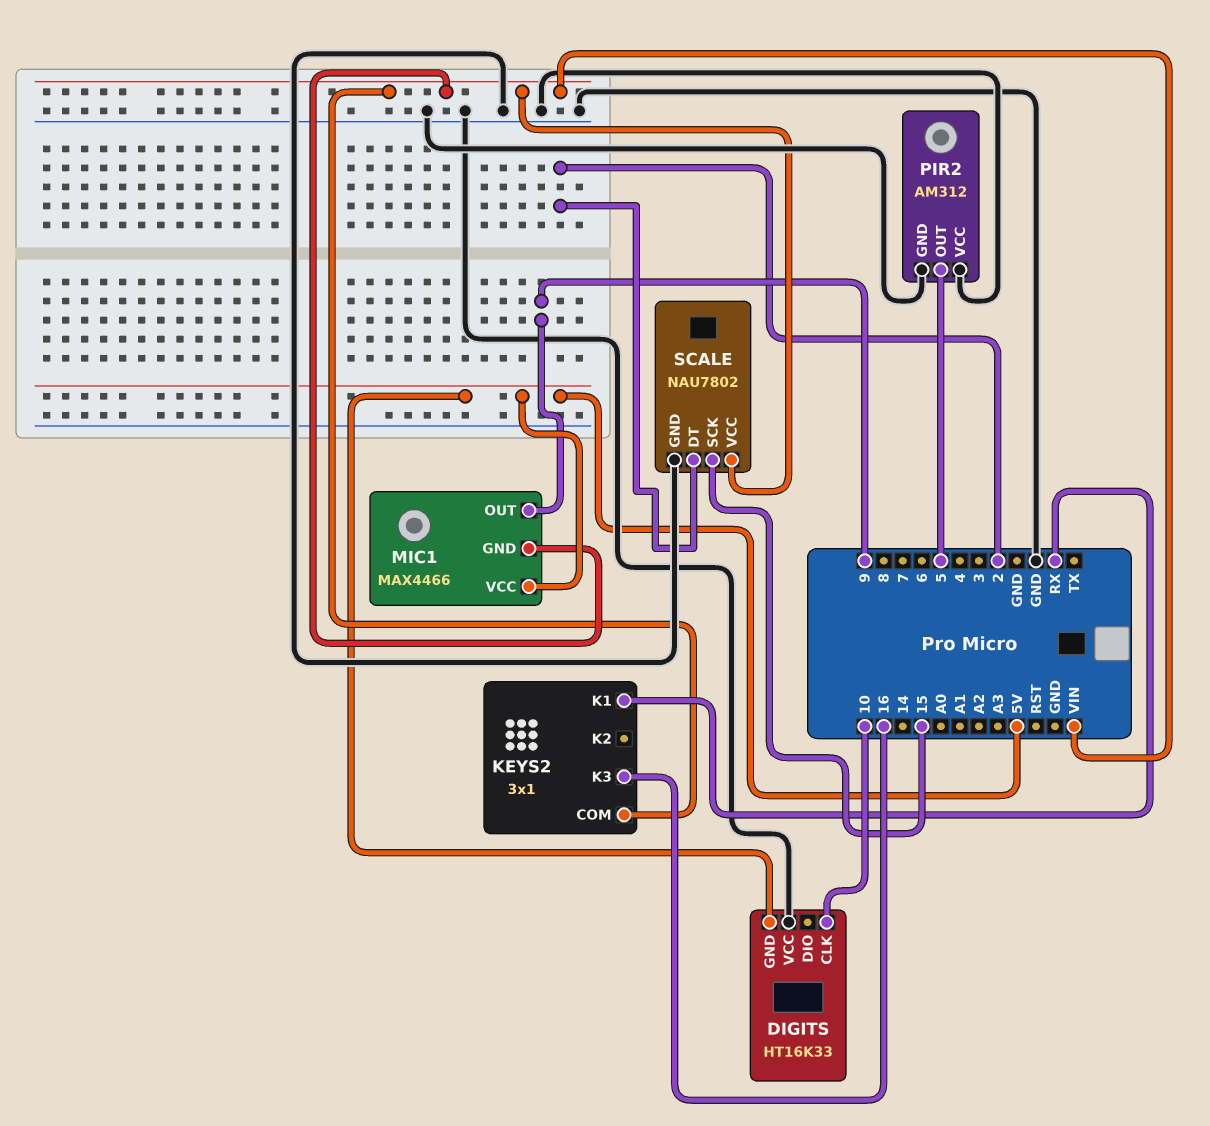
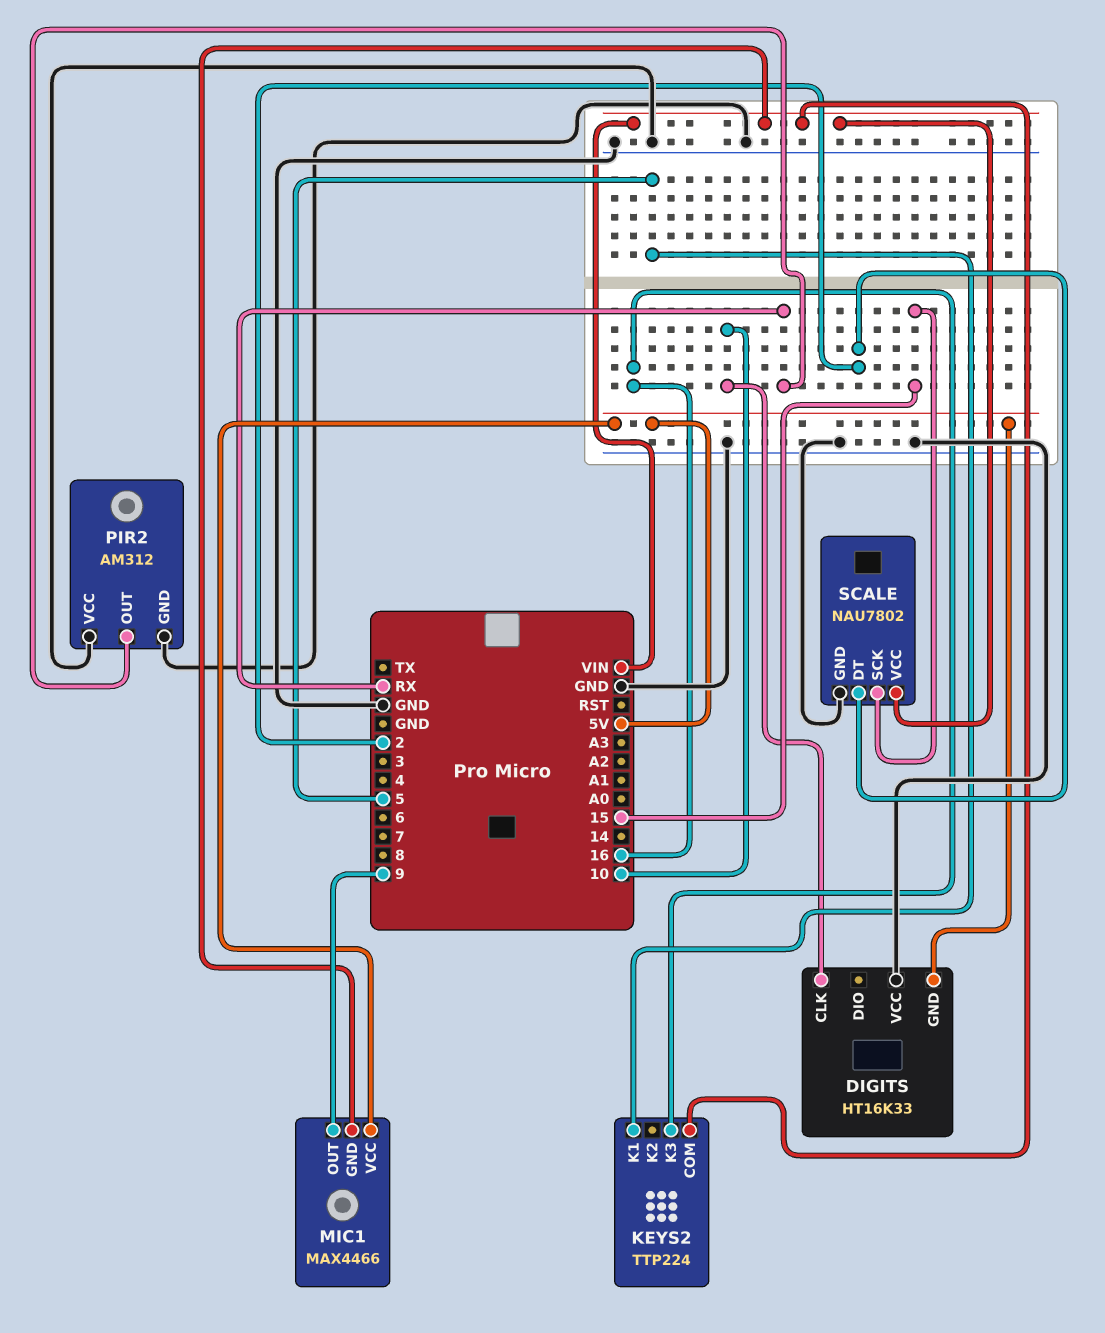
KEYS2: 3x1 -> TTP224
KEYS2 pin K1: RX -> 5
PIR2 pin OUT: 5 -> RX

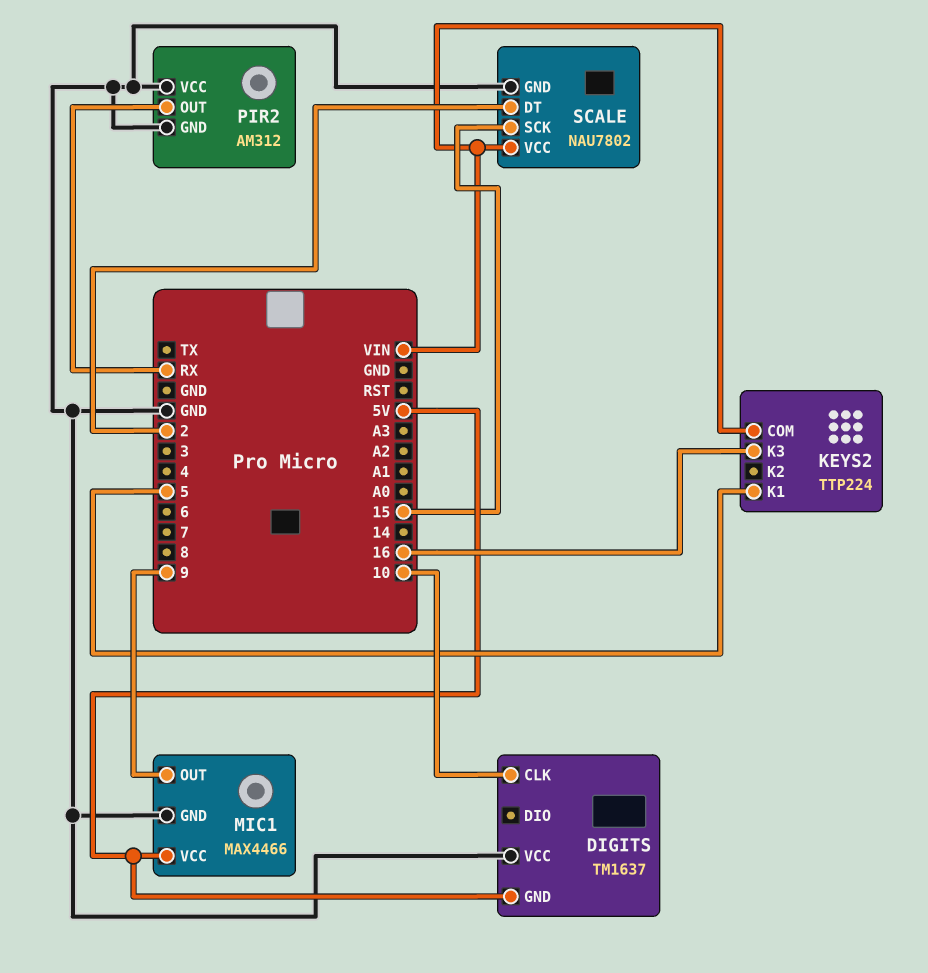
DIGITS: HT16K33 -> TM1637
MIC1 pin GND: VIN -> GND

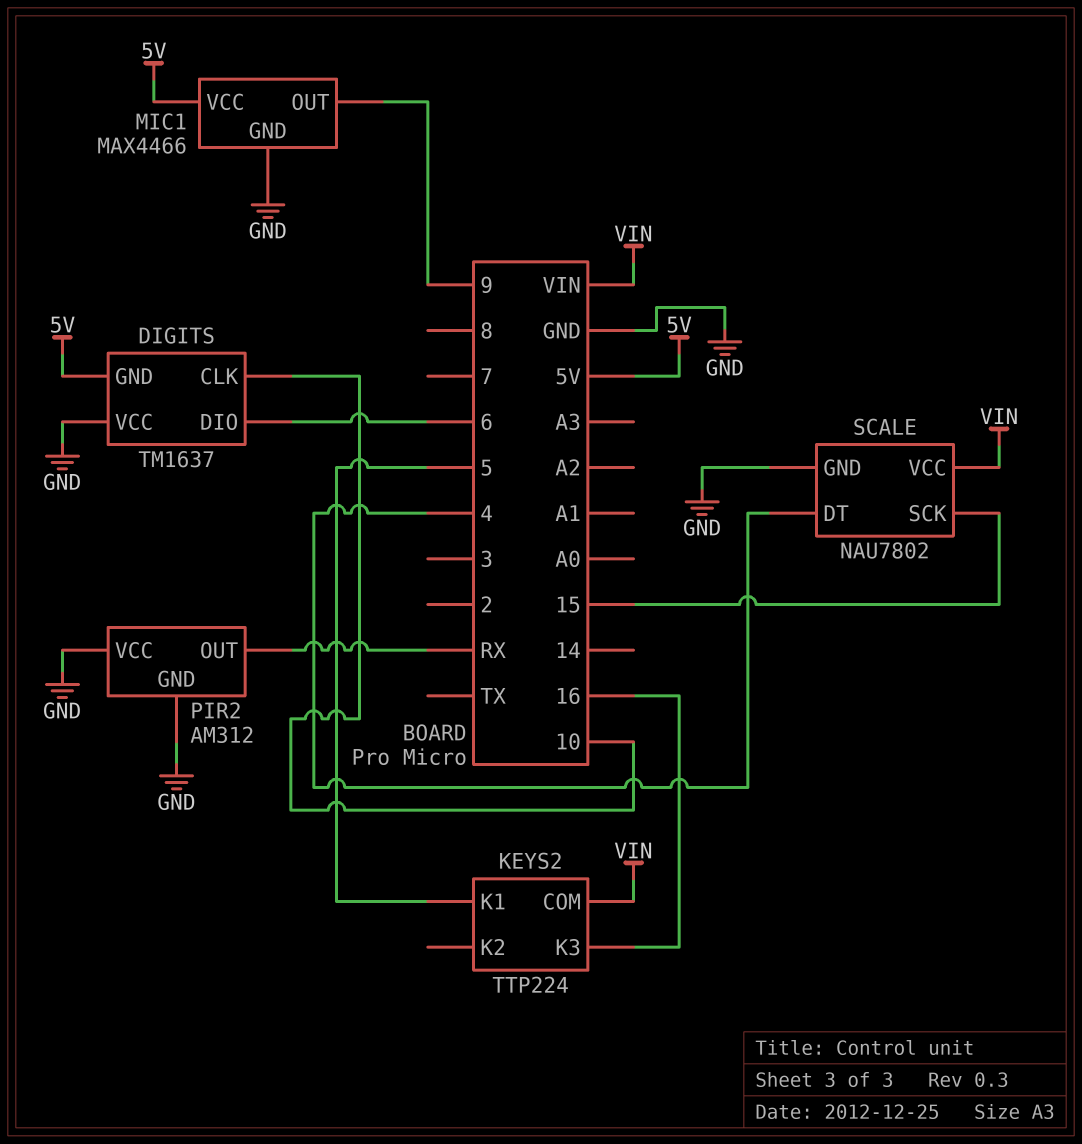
DIGITS pin DIO: none -> 6
SCALE pin DT: 2 -> 4

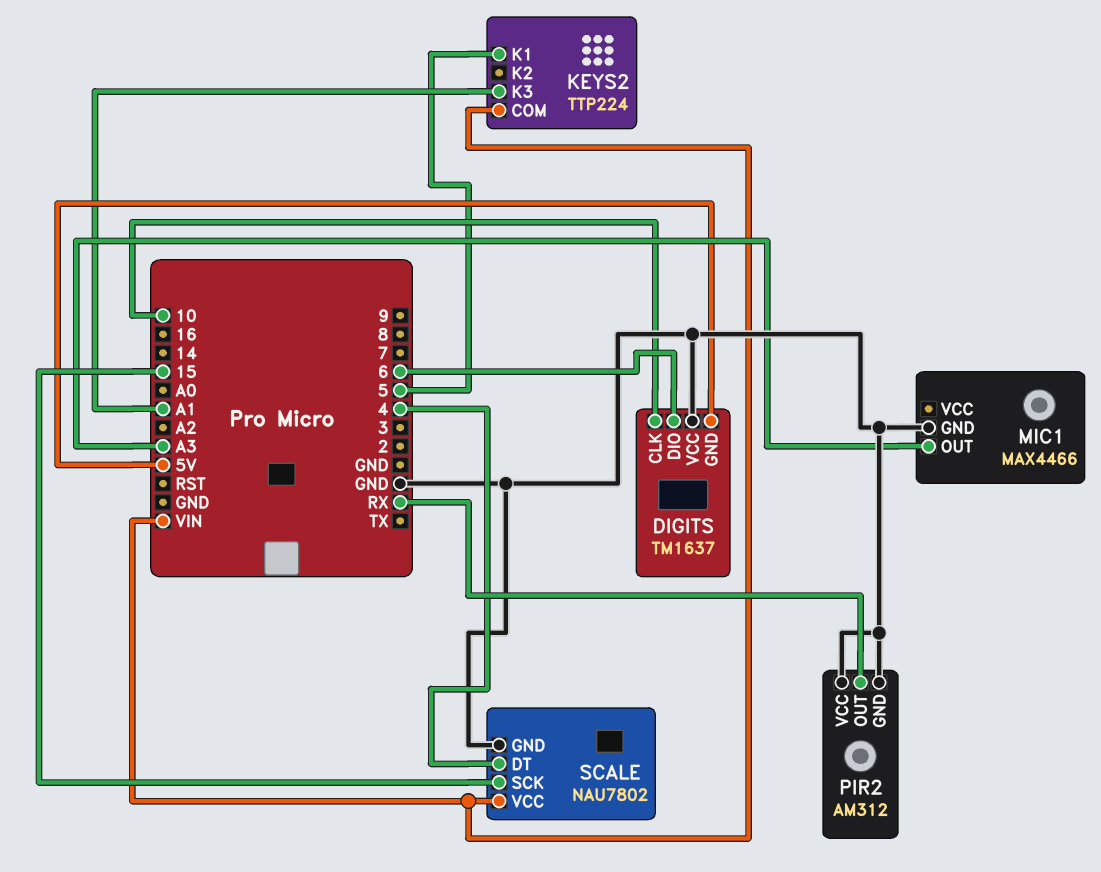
KEYS2 pin K3: 16 -> A1
MIC1 pin OUT: 9 -> A3
MIC1 pin VCC: 5V -> none

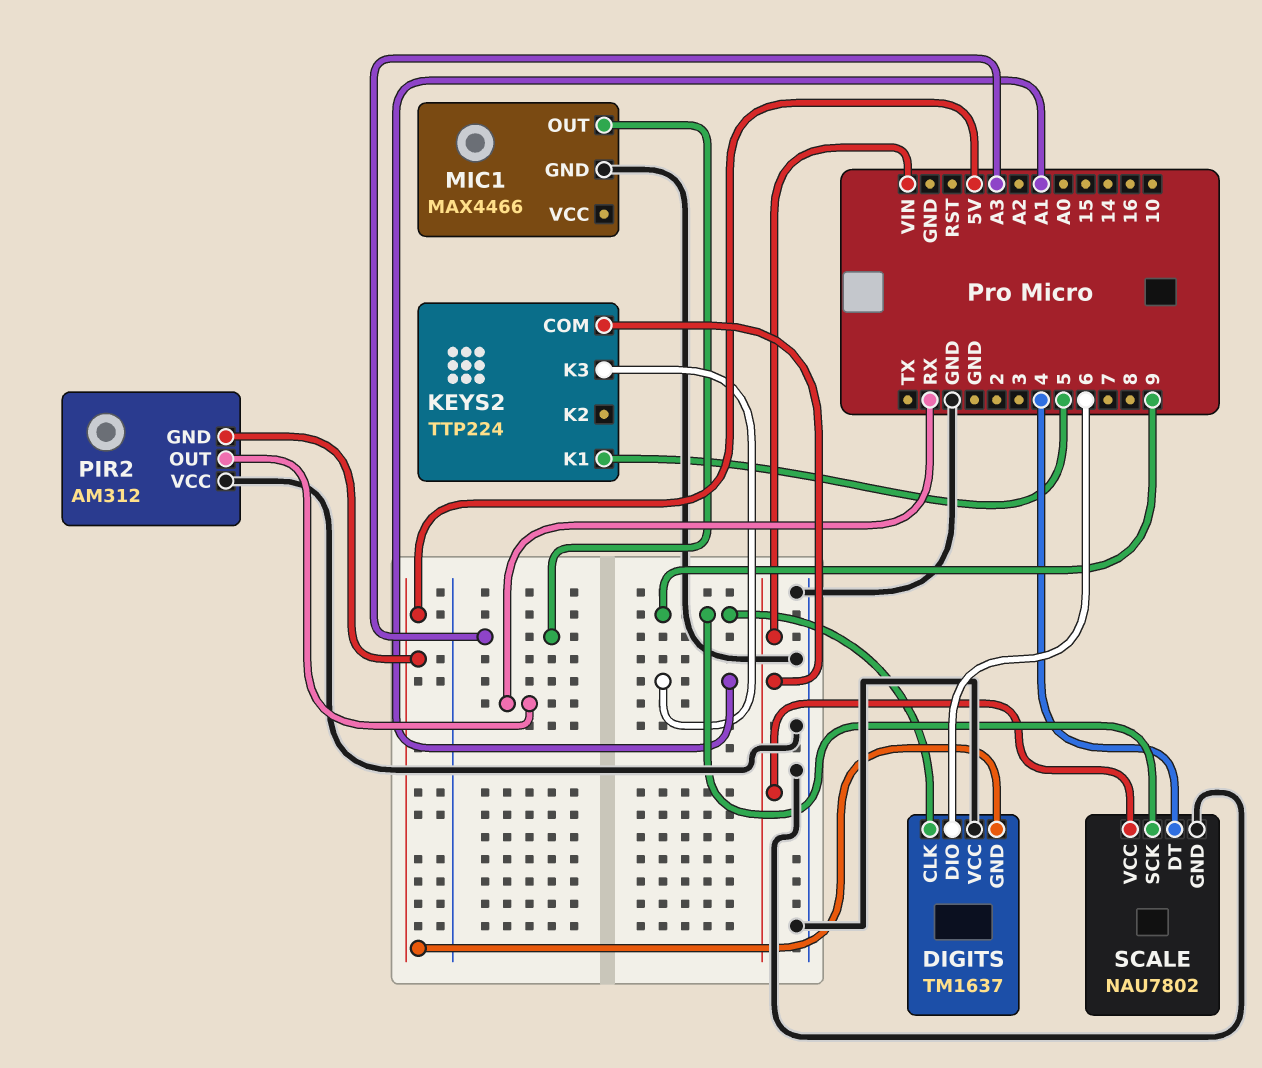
DIGITS pin CLK: 10 -> 9
PIR2 pin GND: GND -> 5V
SCALE pin SCK: 15 -> 9

